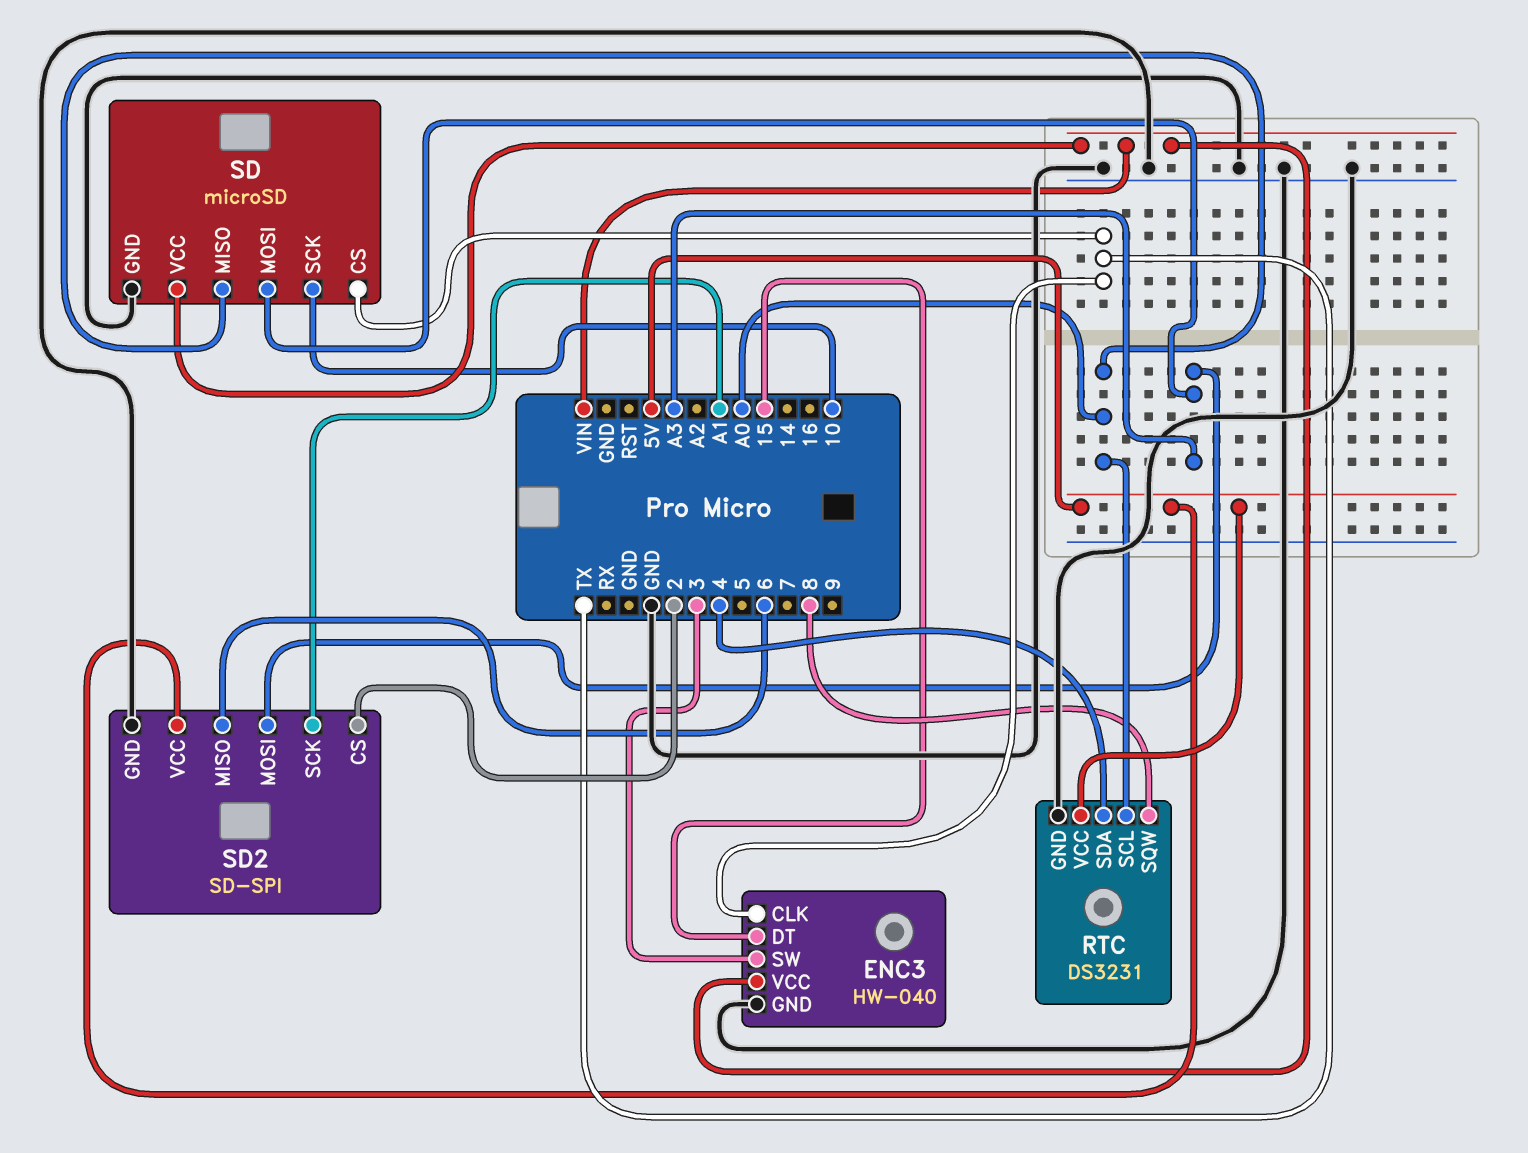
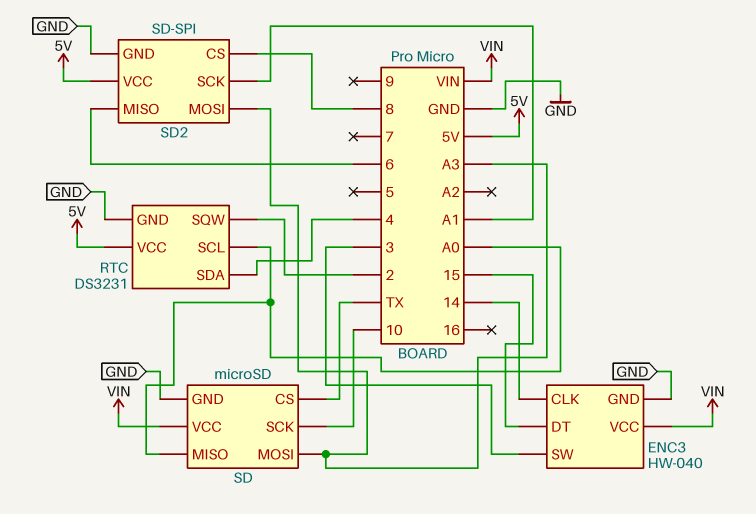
ENC3 pin CLK: TX -> 14
RTC pin SQW: 8 -> 2
SD2 pin CS: 2 -> 8

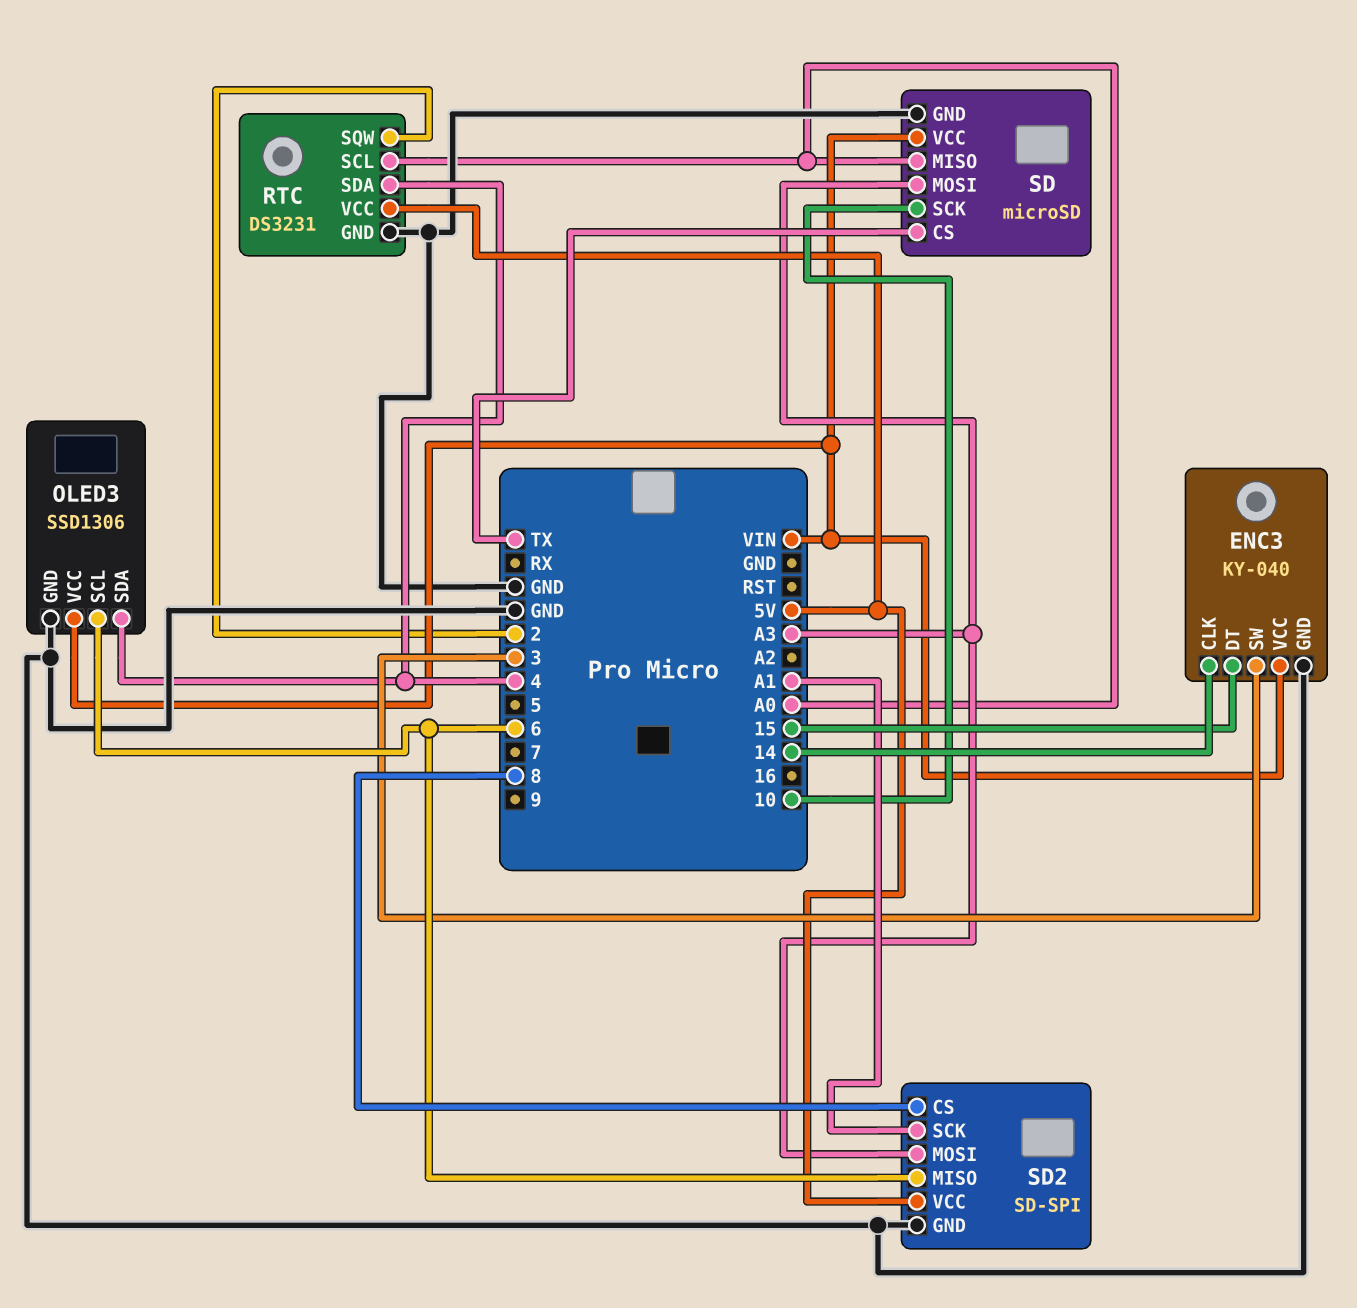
ENC3: HW-040 -> KY-040
OLED3: none -> SSD1306
OLED3 pin GND: none -> GND
OLED3 pin SCL: none -> 6
OLED3 pin SDA: none -> 4
OLED3 pin VCC: none -> VIN

